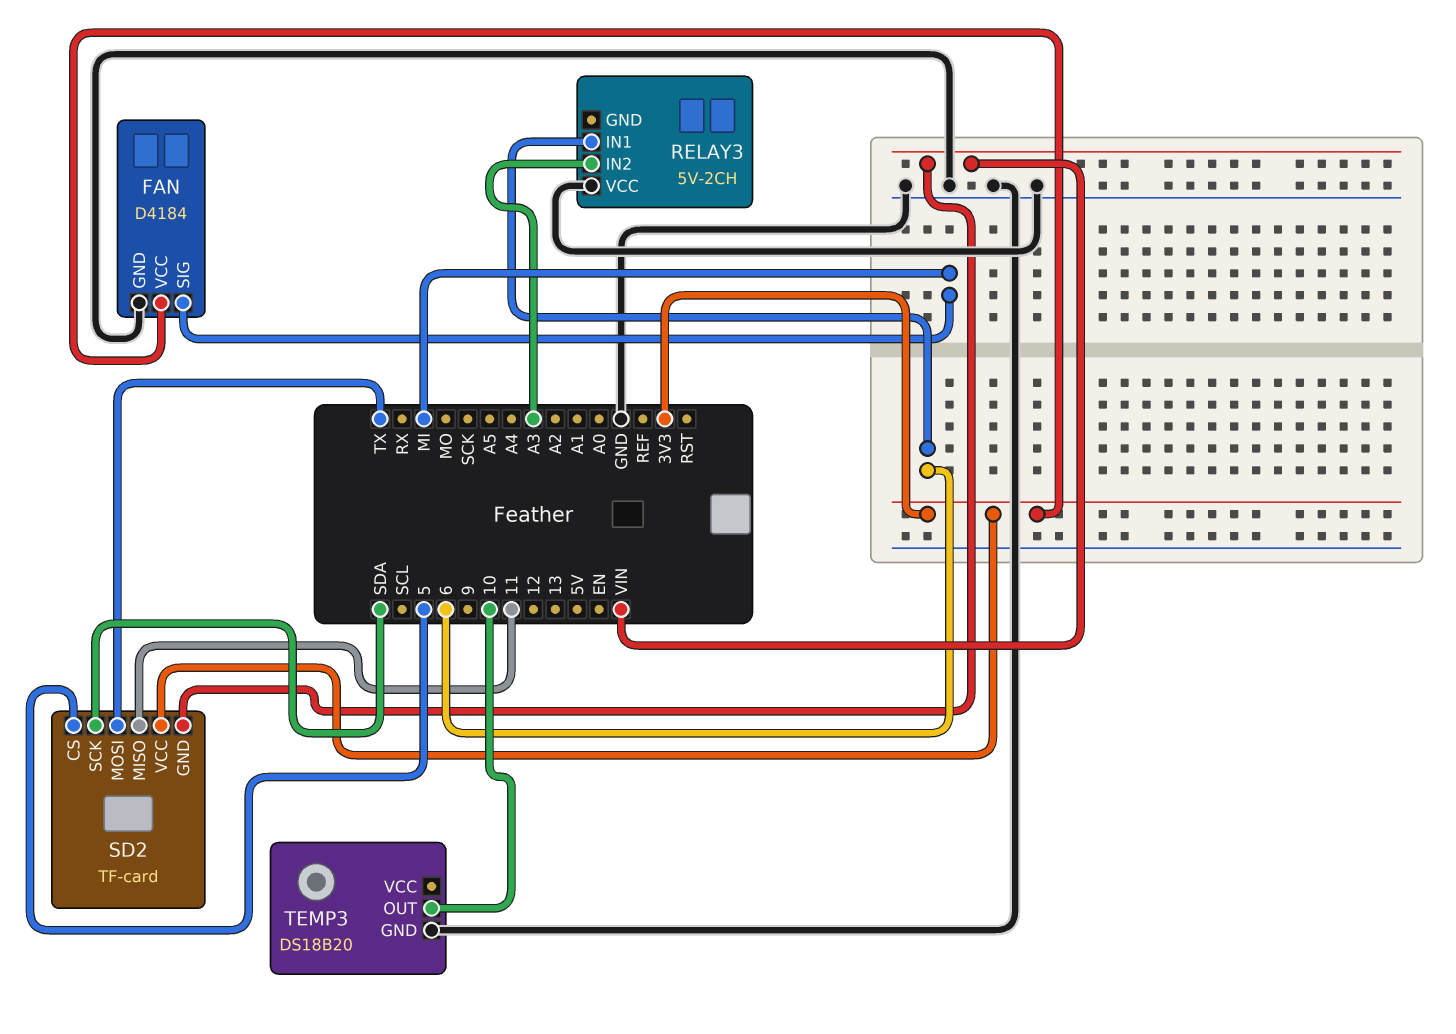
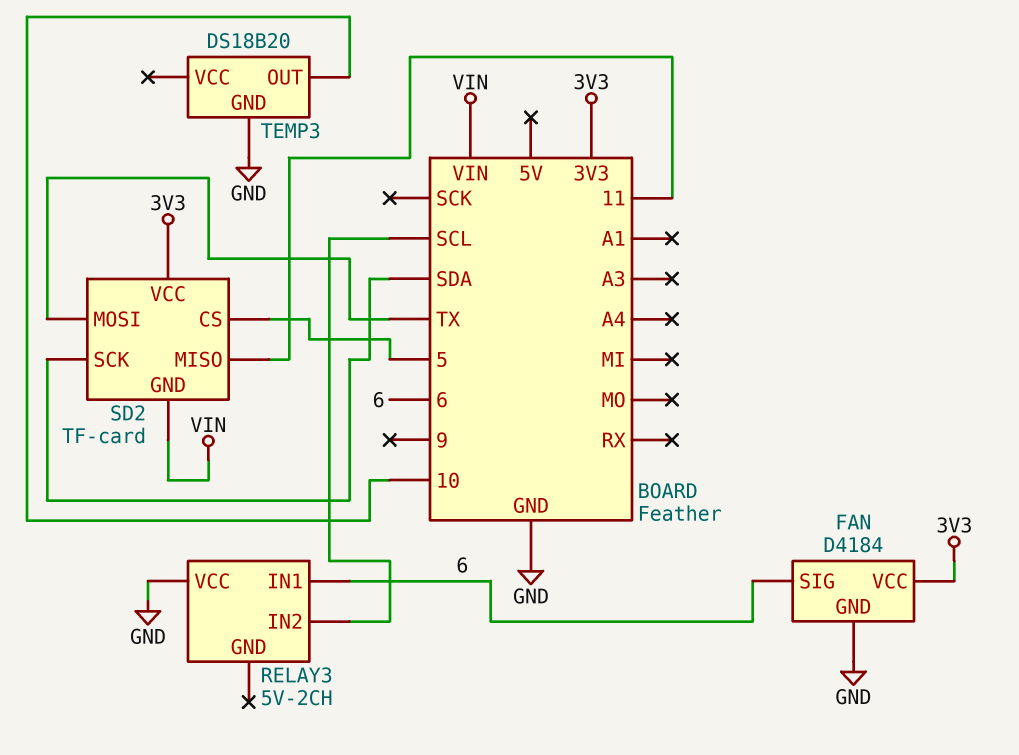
FAN pin SIG: MI -> 6
RELAY3 pin IN2: A3 -> SCL

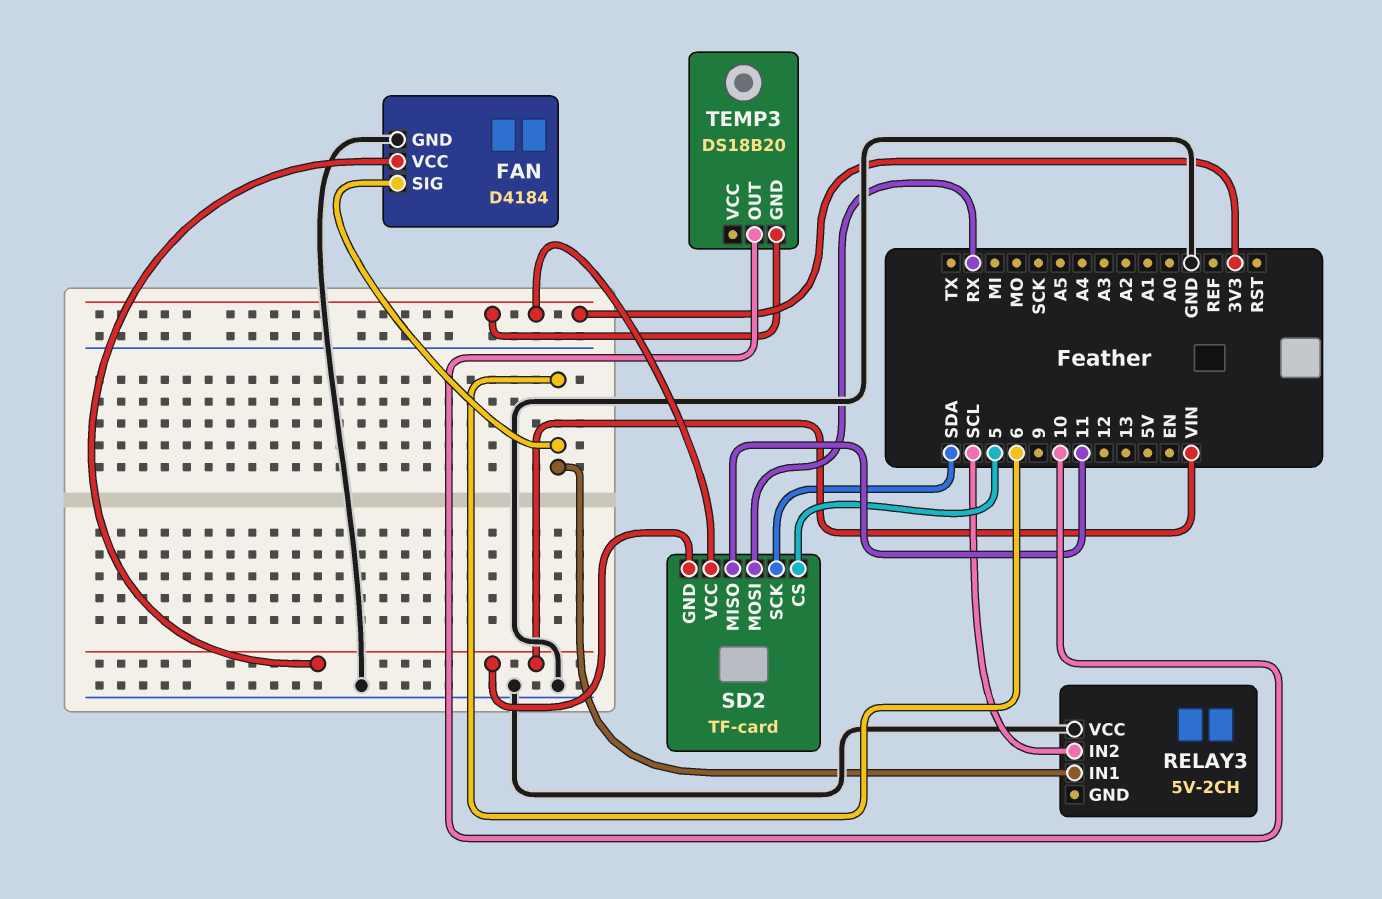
FAN pin VCC: 3V3 -> VIN
SD2 pin MOSI: TX -> RX
TEMP3 pin GND: GND -> 3V3

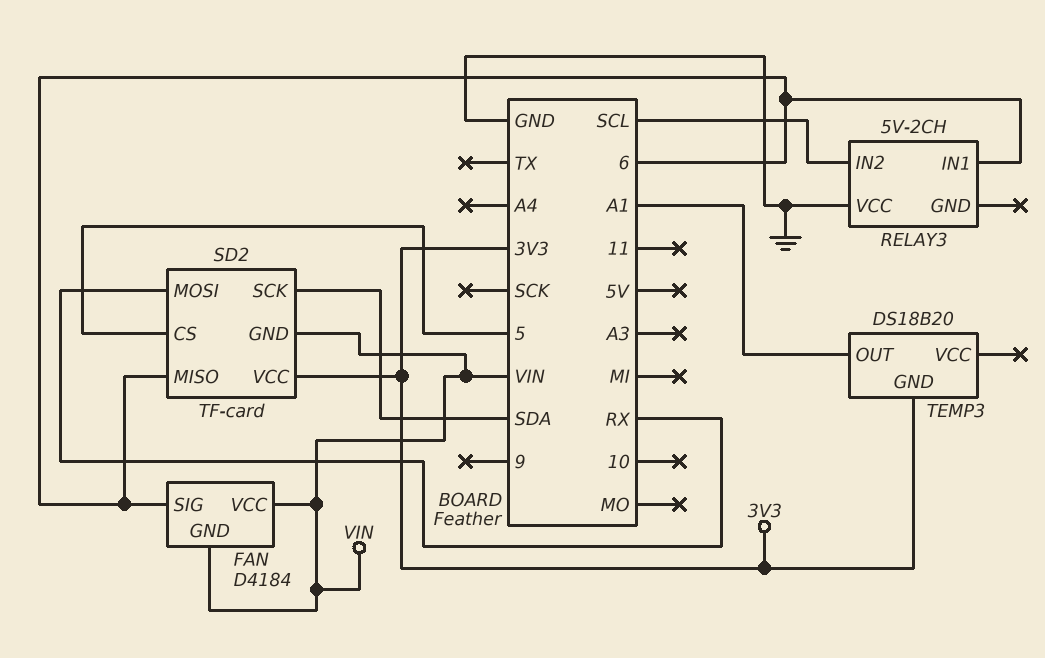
FAN pin GND: GND -> VIN
SD2 pin MISO: 11 -> 6
TEMP3 pin OUT: 10 -> A1

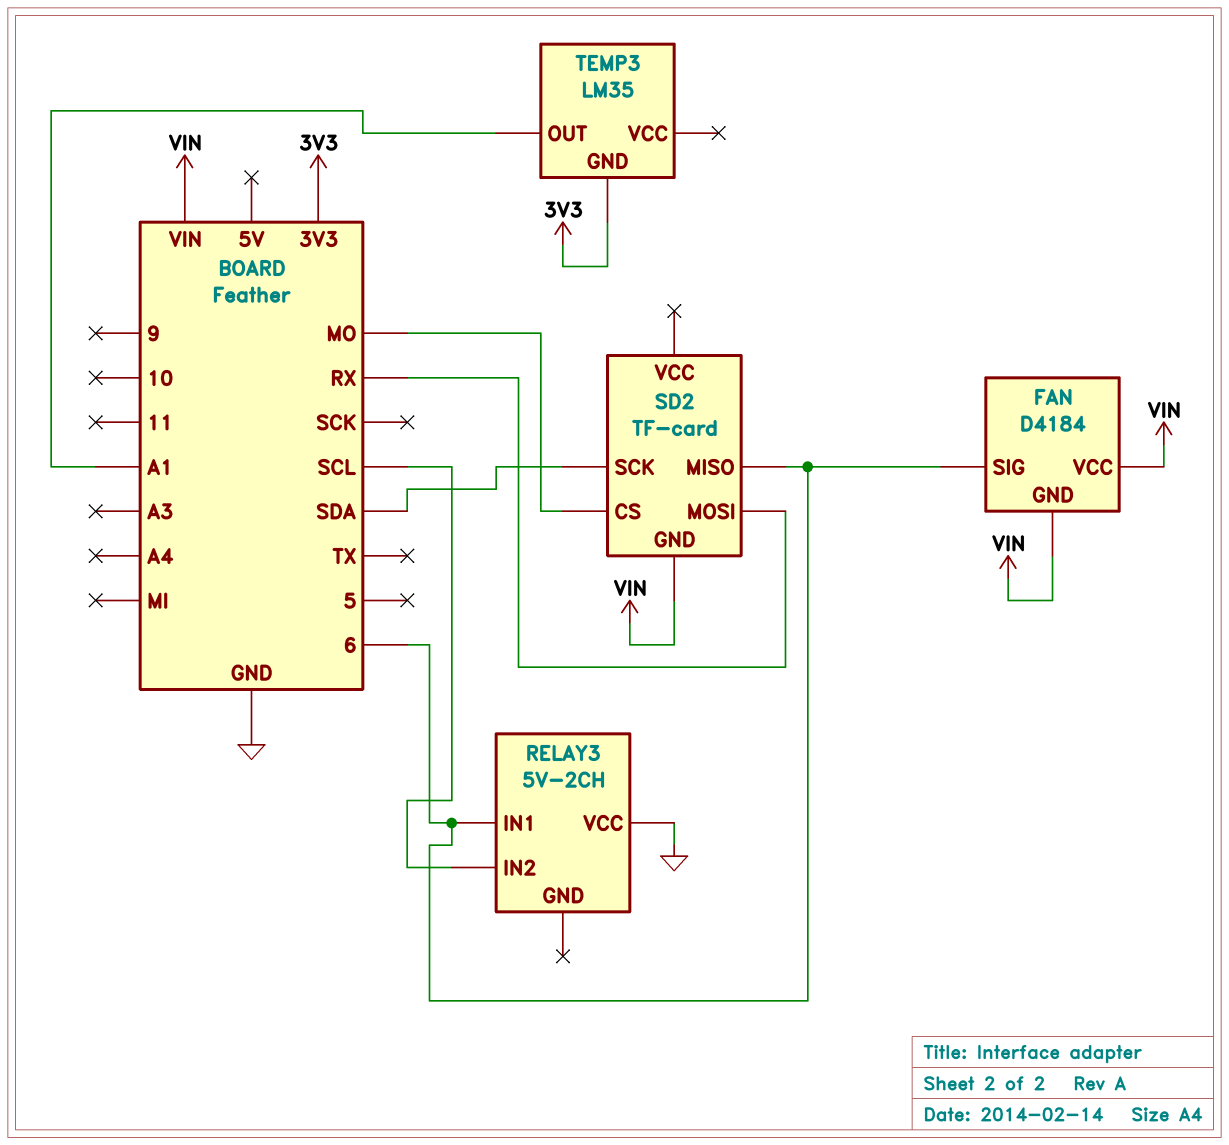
SD2 pin CS: 5 -> MO
SD2 pin VCC: 3V3 -> none
TEMP3: DS18B20 -> LM35

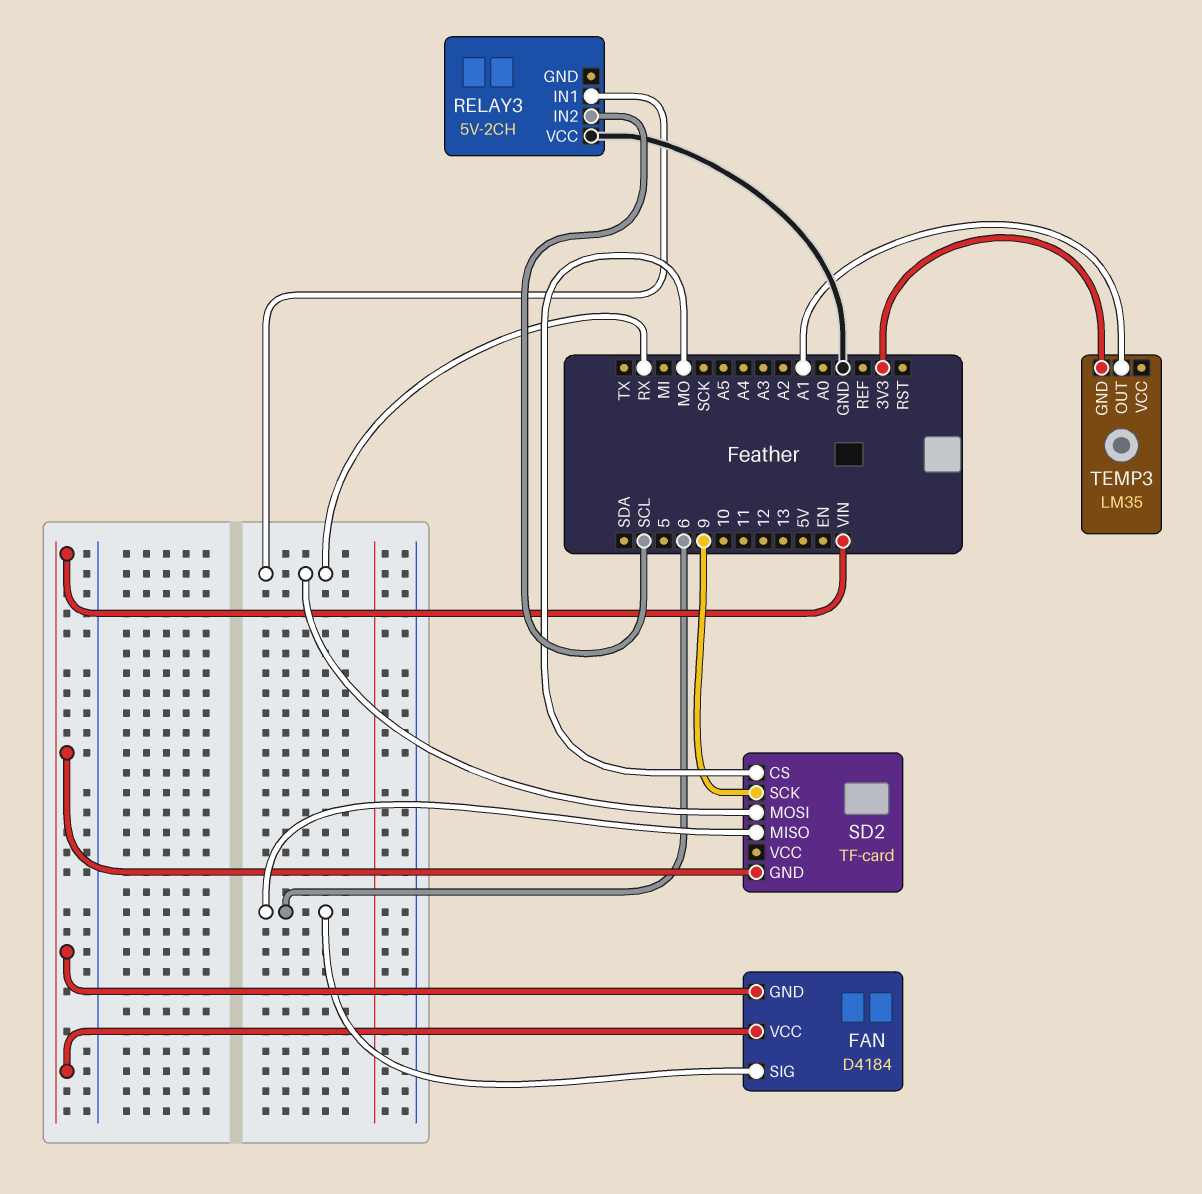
RELAY3 pin IN1: 6 -> RX
SD2 pin SCK: SDA -> 9

